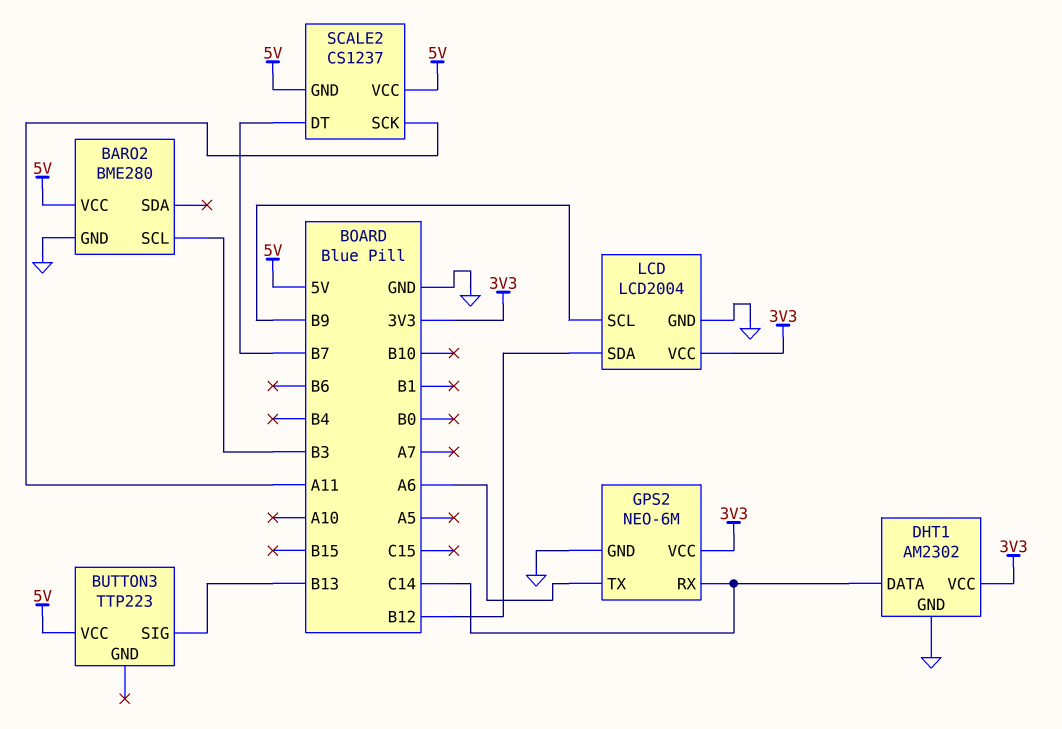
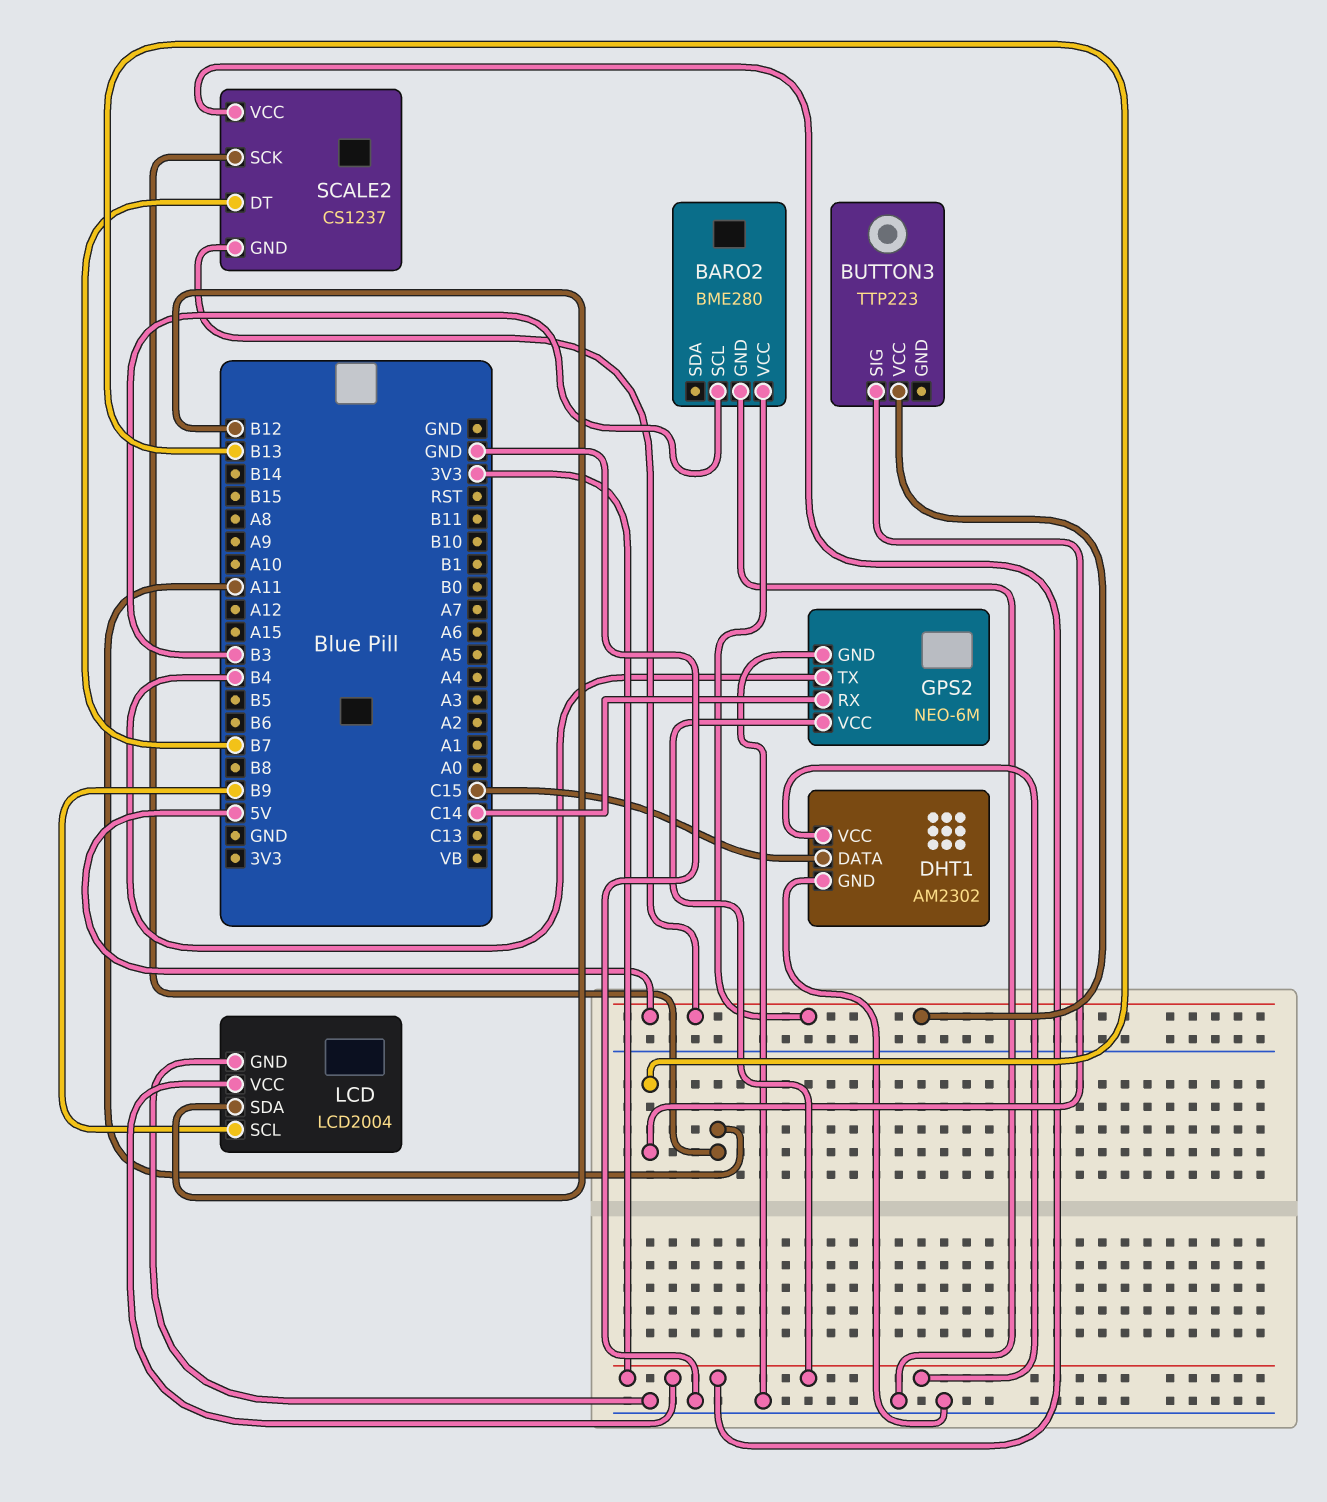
DHT1 pin DATA: C14 -> C15
GPS2 pin TX: A6 -> B4
SCALE2 pin VCC: 5V -> 3V3

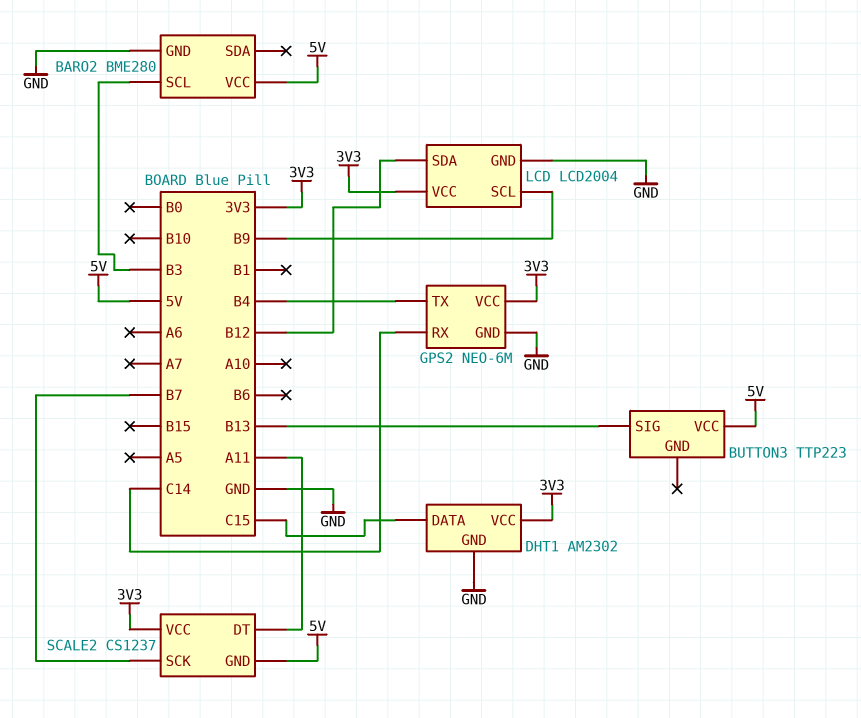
SCALE2 pin DT: B7 -> A11
SCALE2 pin SCK: A11 -> B7

